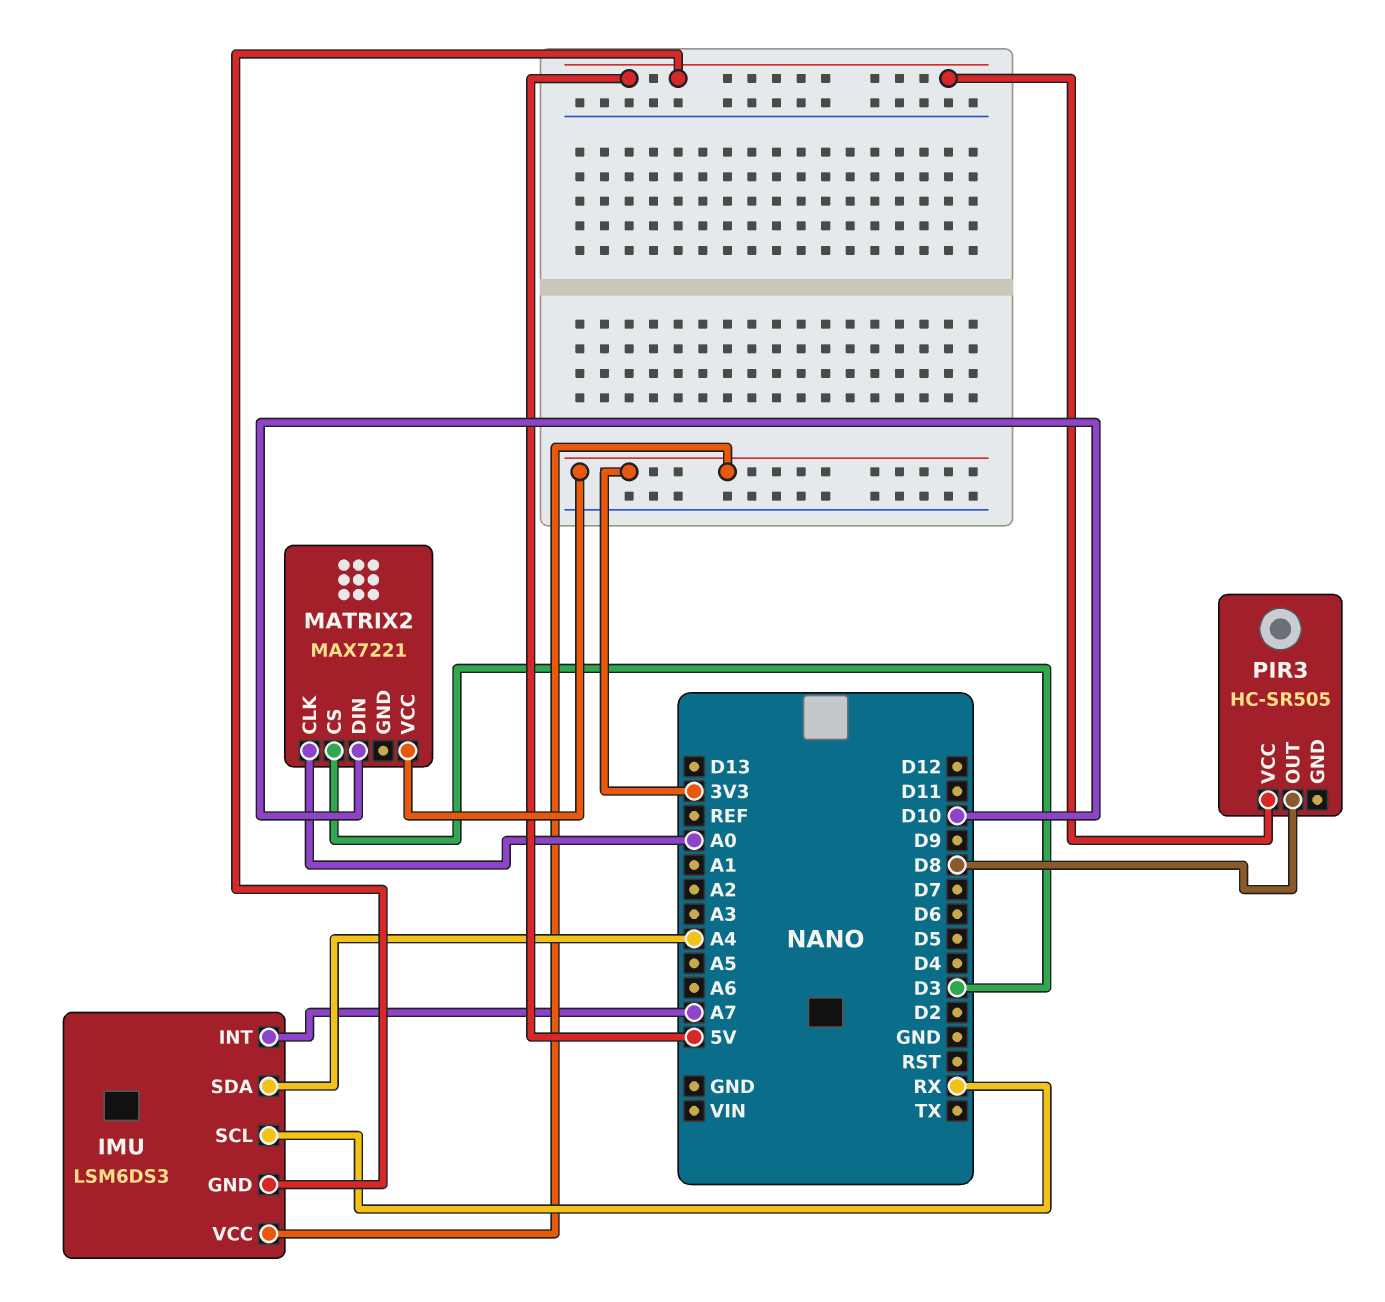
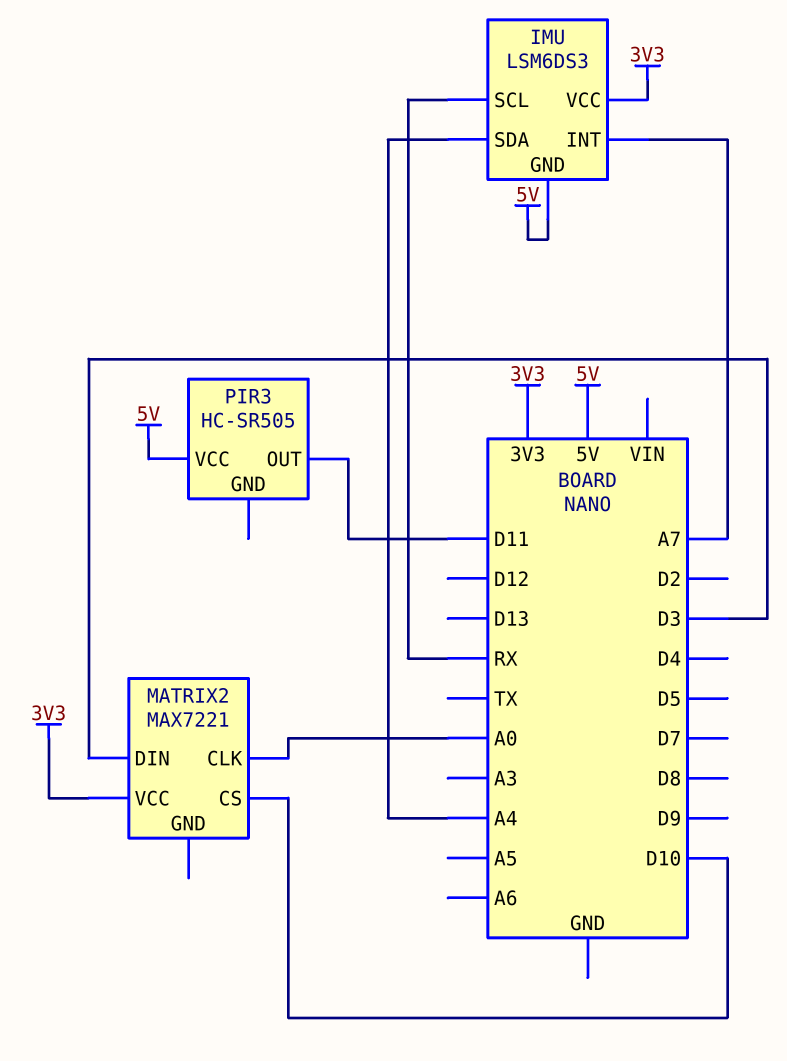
MATRIX2 pin CS: D3 -> D10
MATRIX2 pin DIN: D10 -> D3
PIR3 pin OUT: D8 -> D11

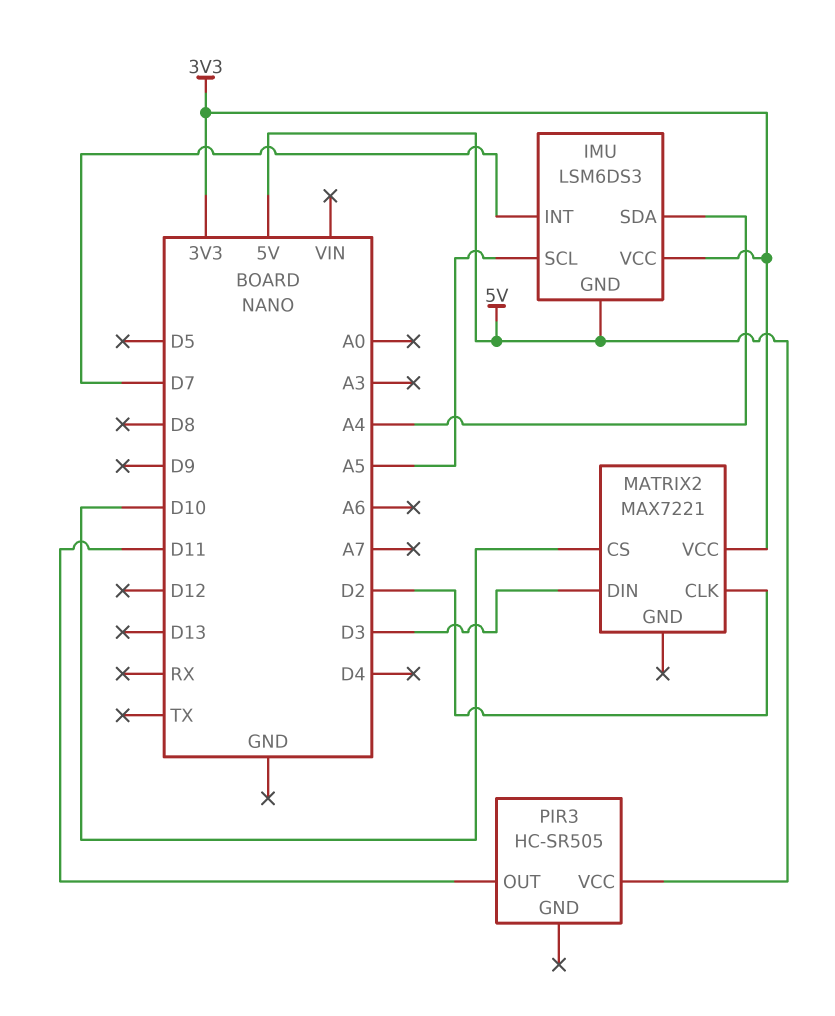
IMU pin INT: A7 -> D7
IMU pin SCL: RX -> A5
MATRIX2 pin CLK: A0 -> D2

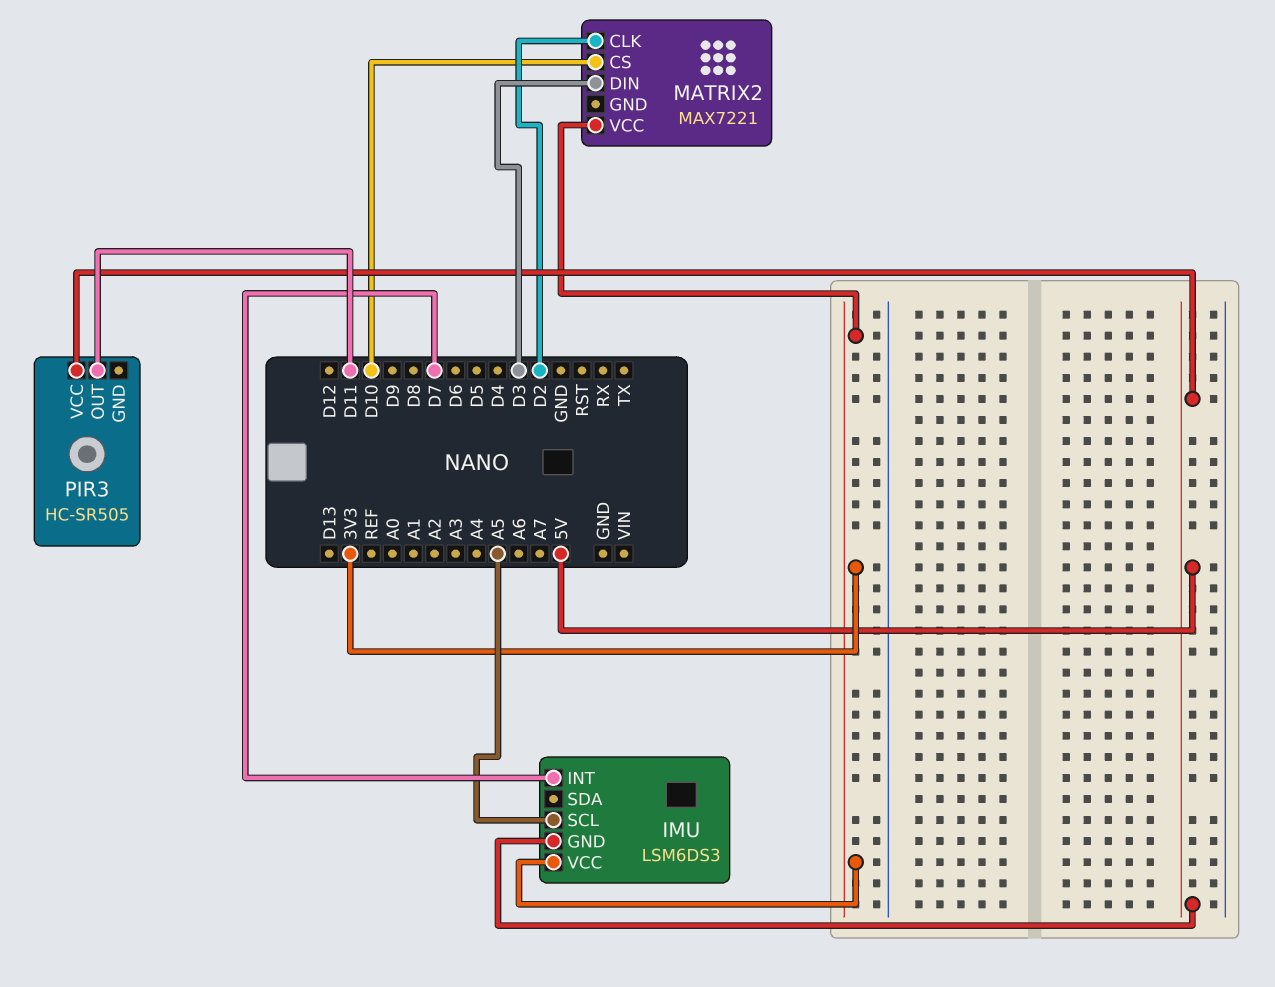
IMU pin SDA: A4 -> none

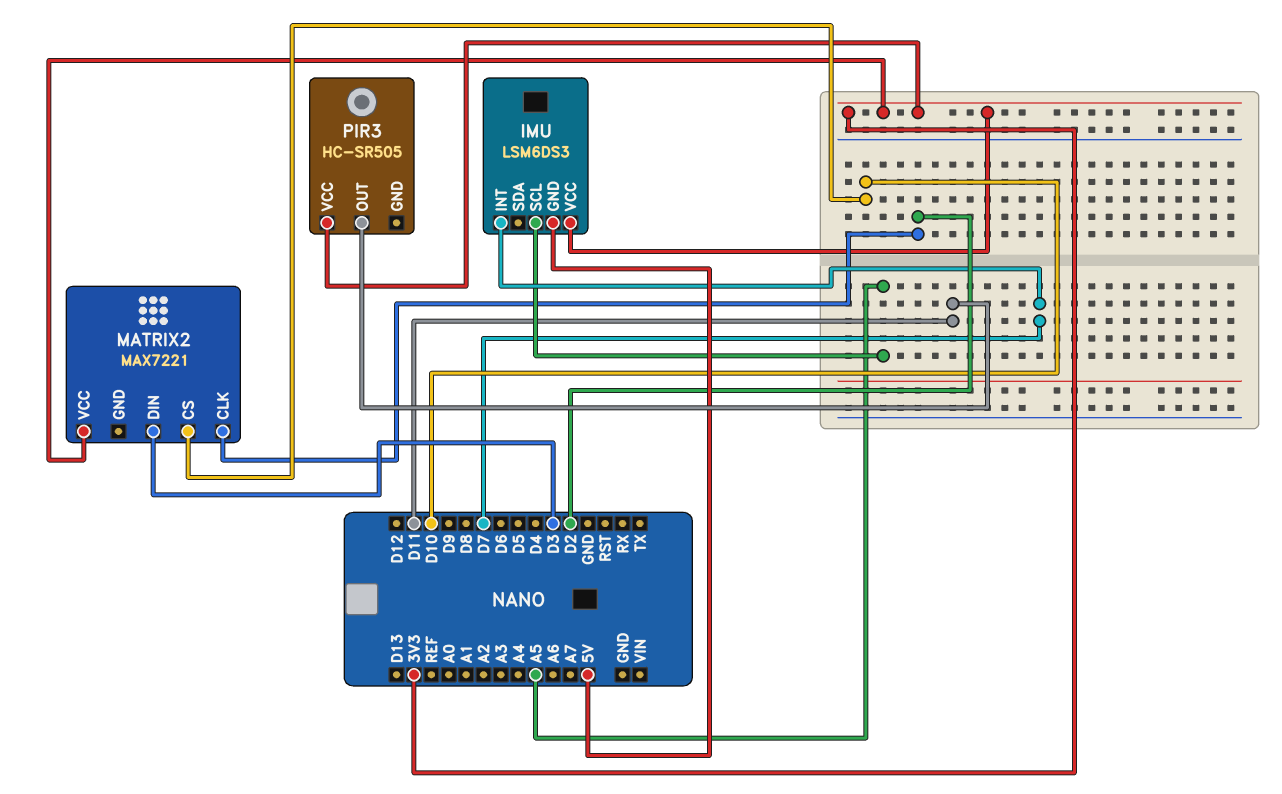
PIR3 pin VCC: 5V -> 3V3

